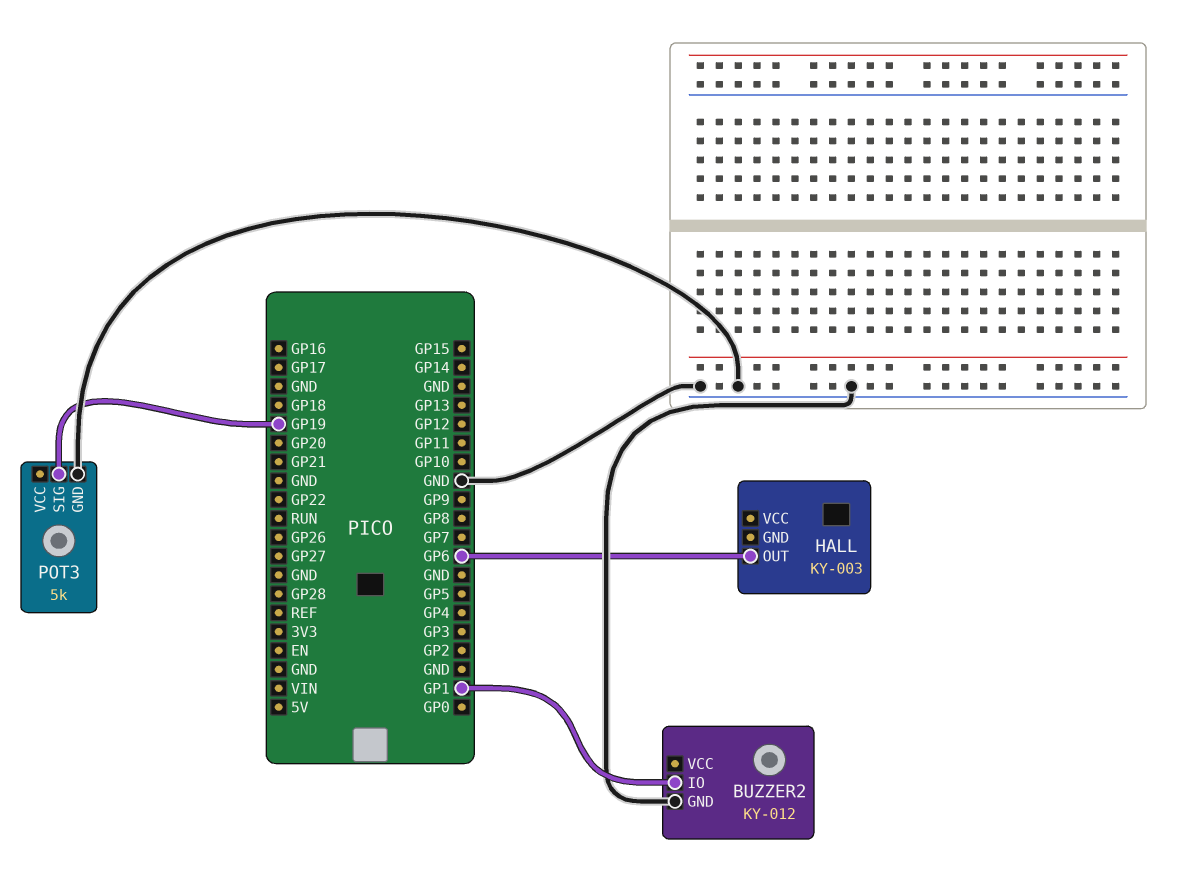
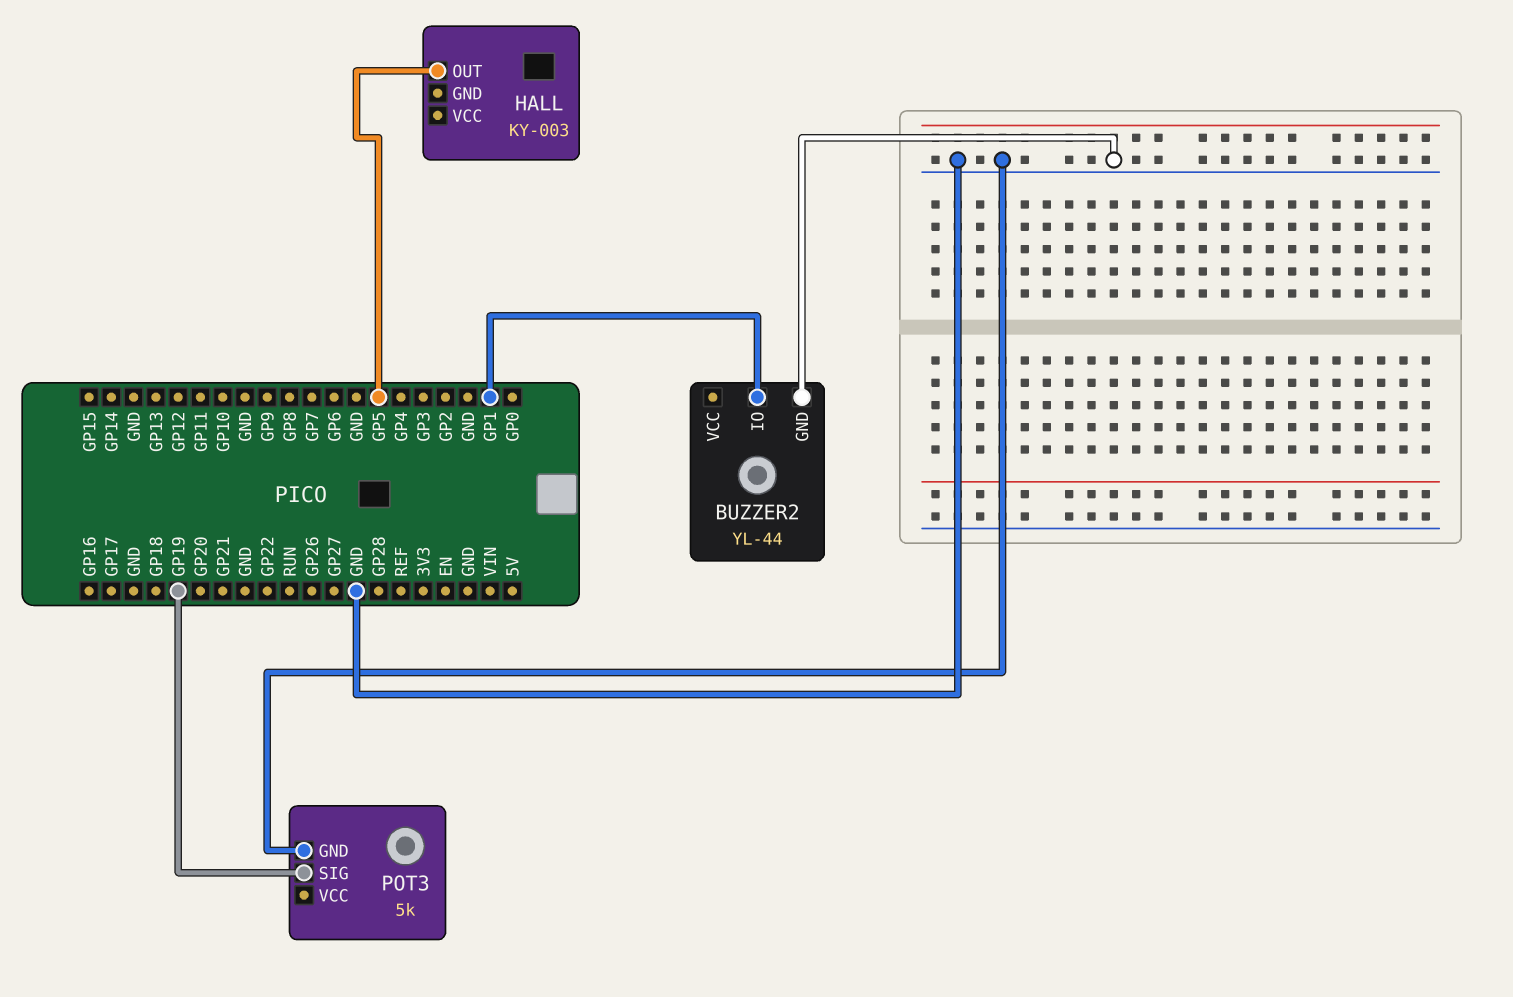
BUZZER2: KY-012 -> YL-44
HALL pin OUT: GP6 -> GP5

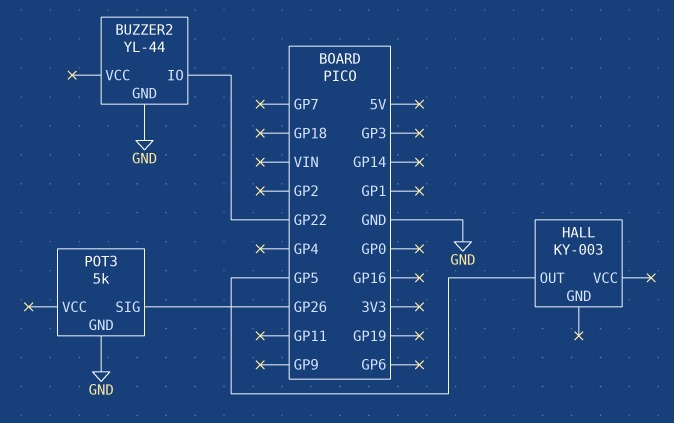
BUZZER2 pin IO: GP1 -> GP22
POT3 pin SIG: GP19 -> GP26

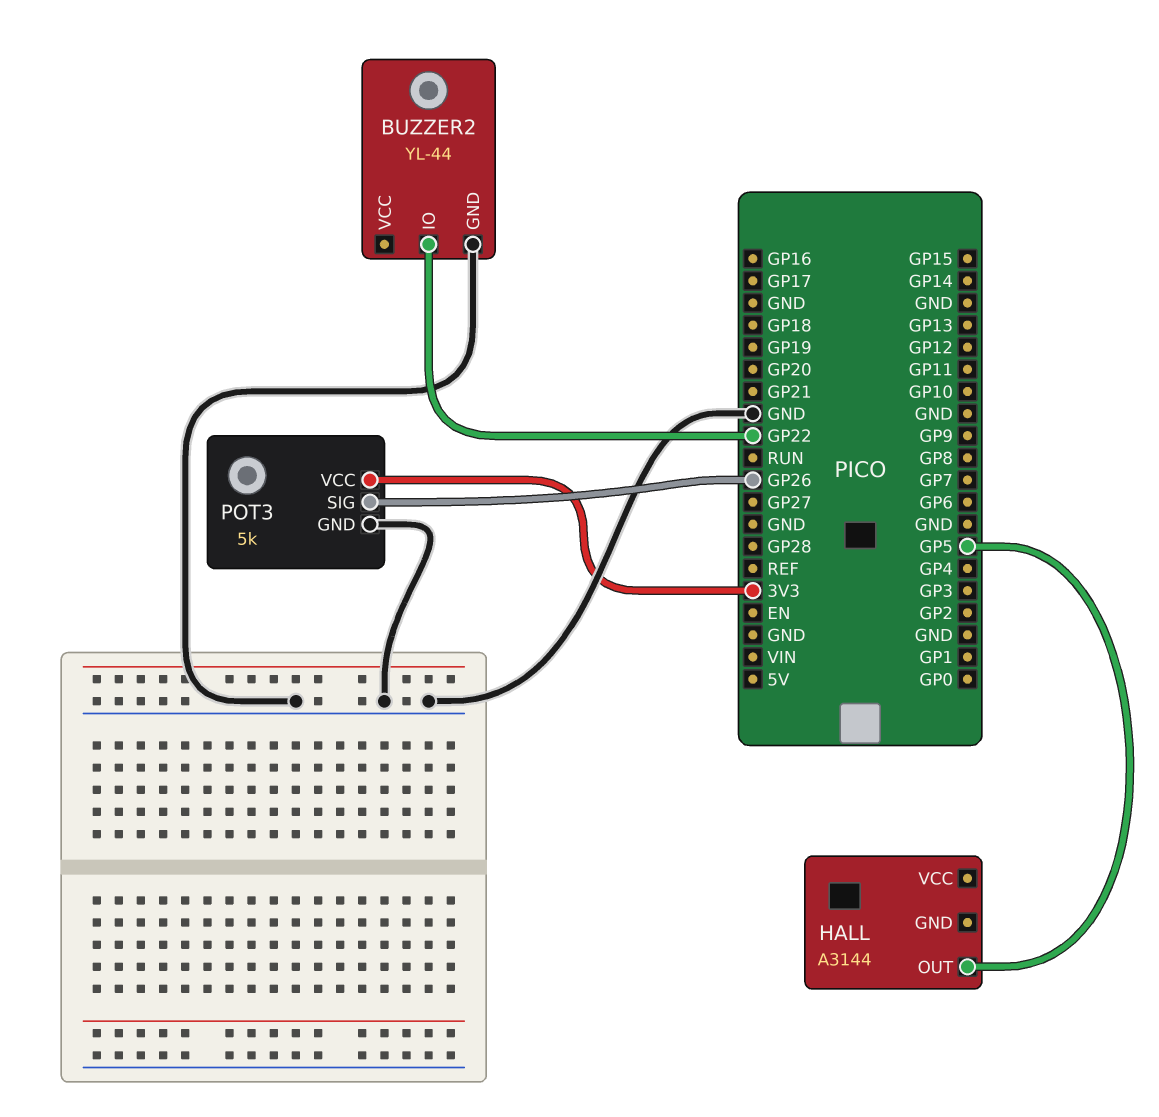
HALL: KY-003 -> A3144
POT3 pin VCC: none -> 3V3

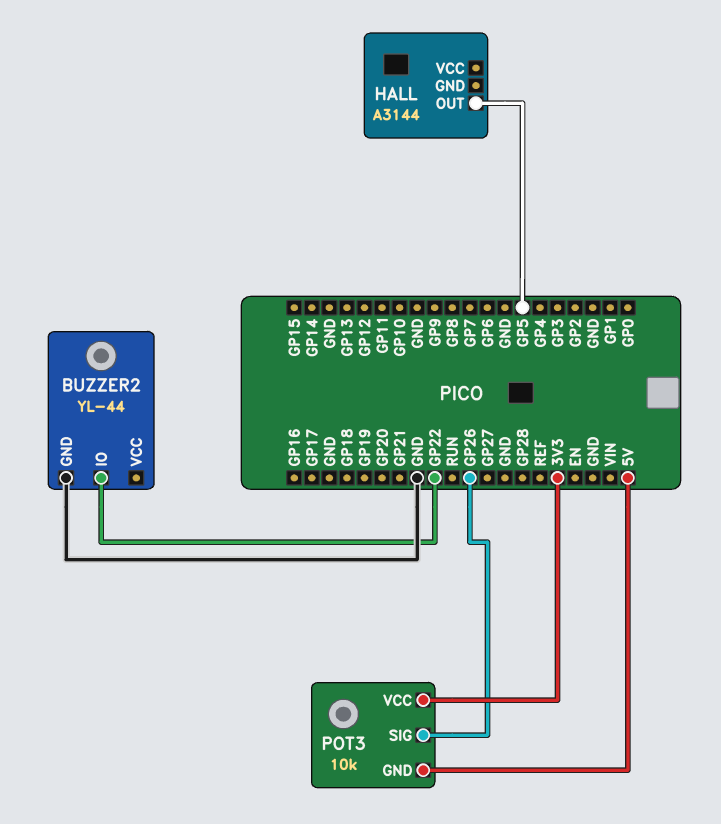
POT3: 5k -> 10k
POT3 pin GND: GND -> 5V

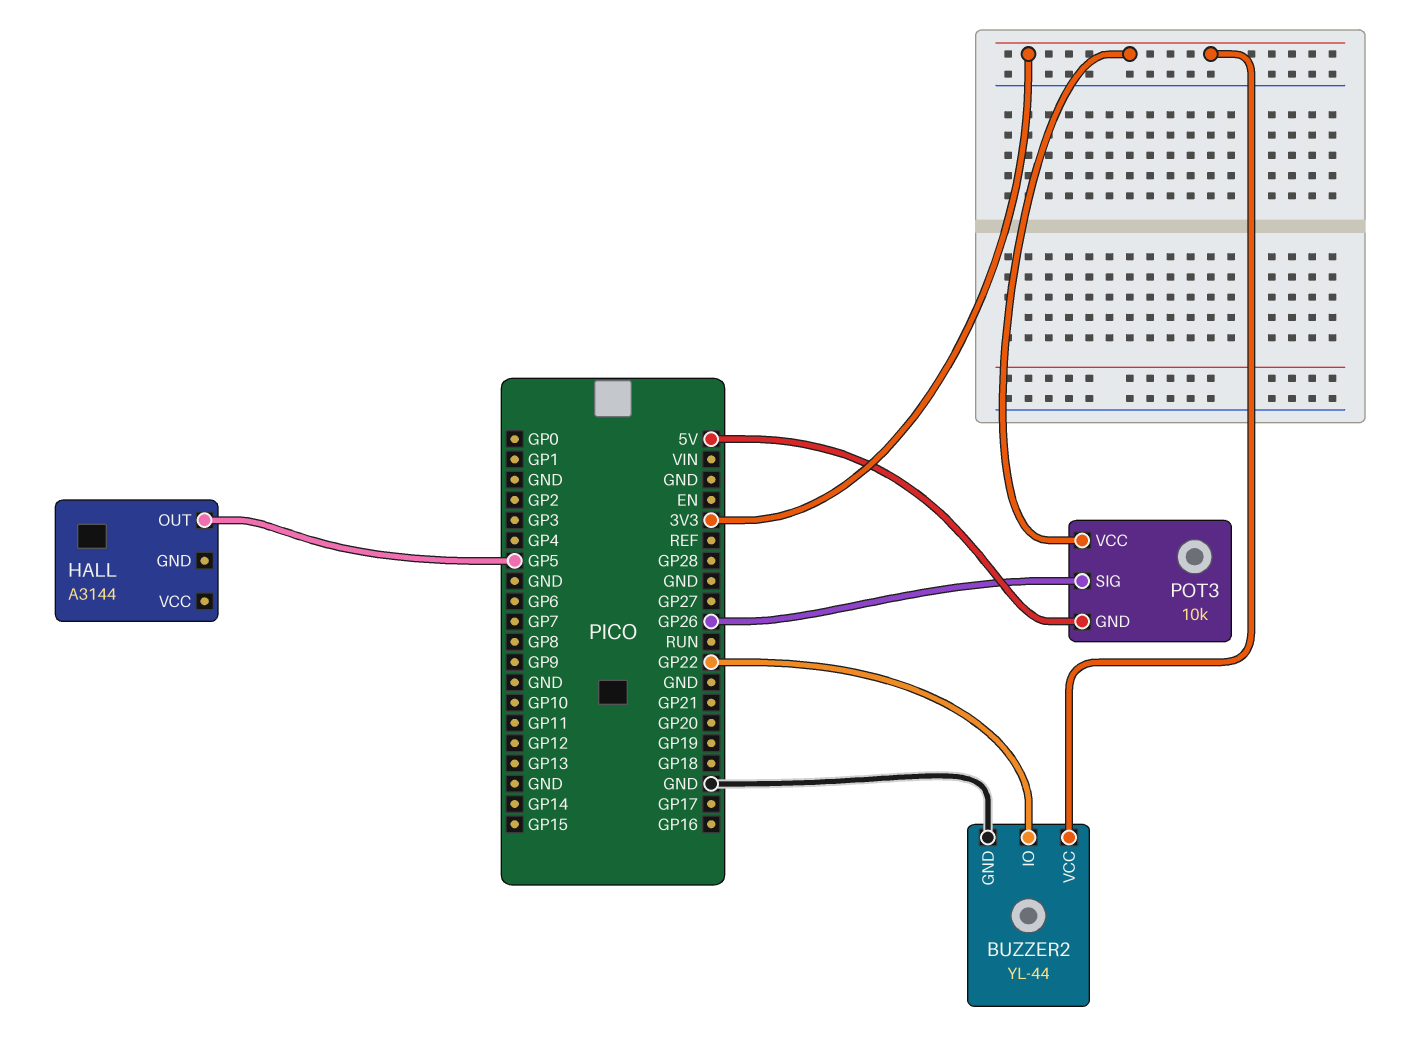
BUZZER2 pin VCC: none -> 3V3

